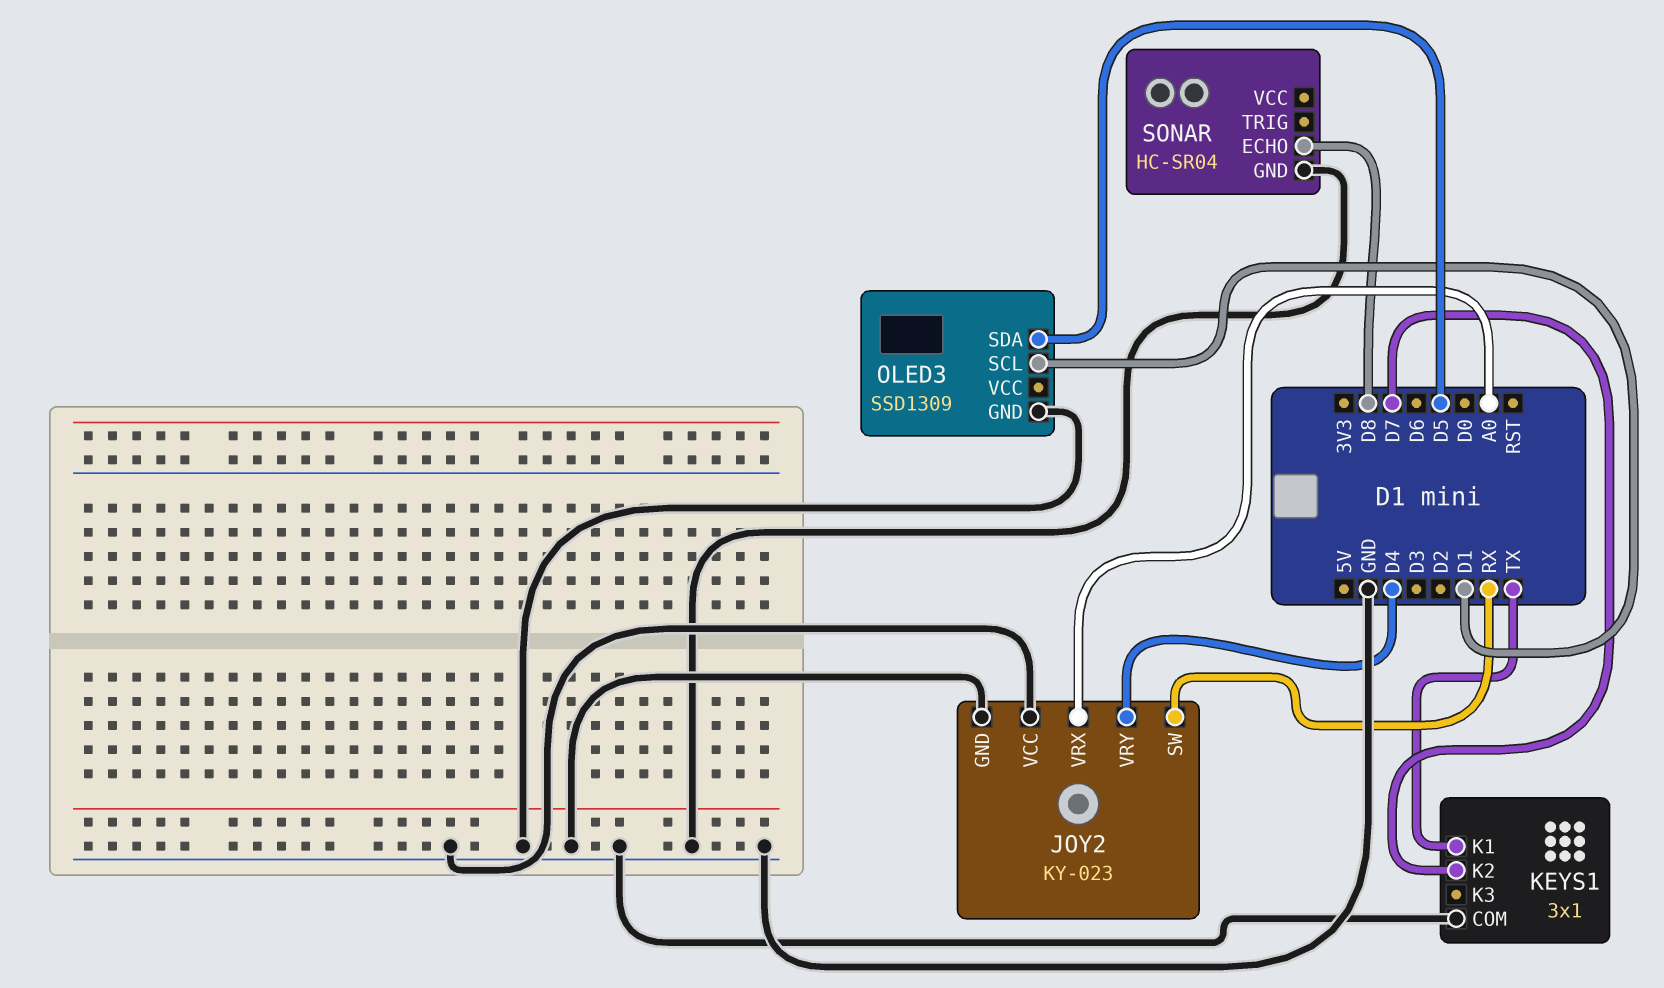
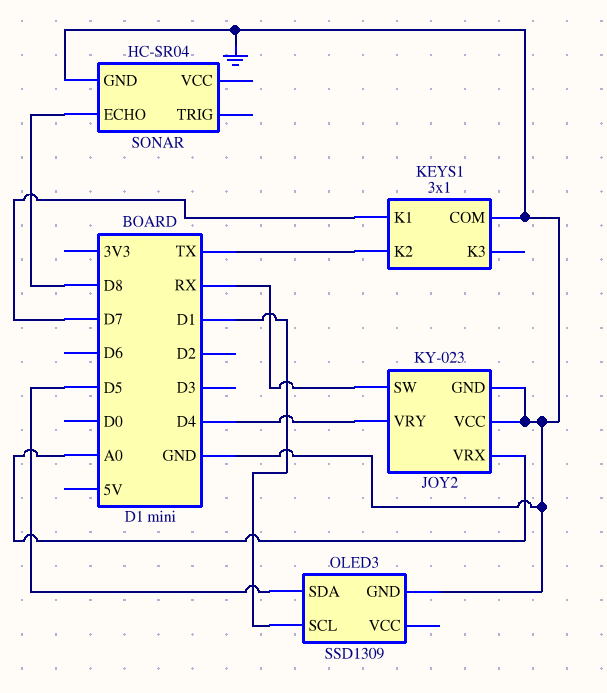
KEYS1 pin K1: TX -> D7
KEYS1 pin K2: D7 -> TX

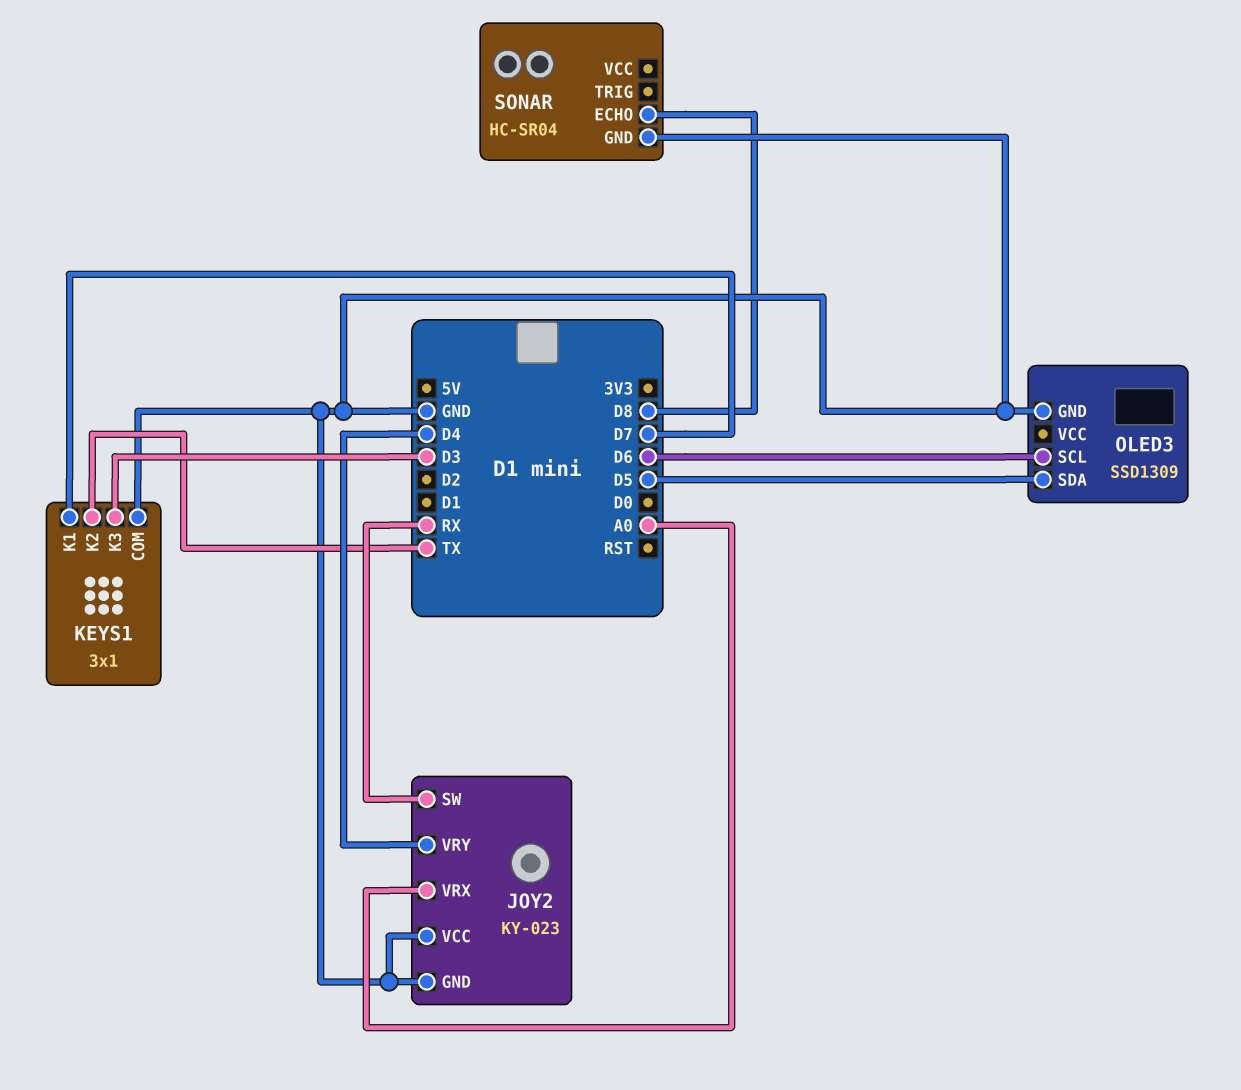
KEYS1 pin K3: none -> D3
OLED3 pin SCL: D1 -> D6

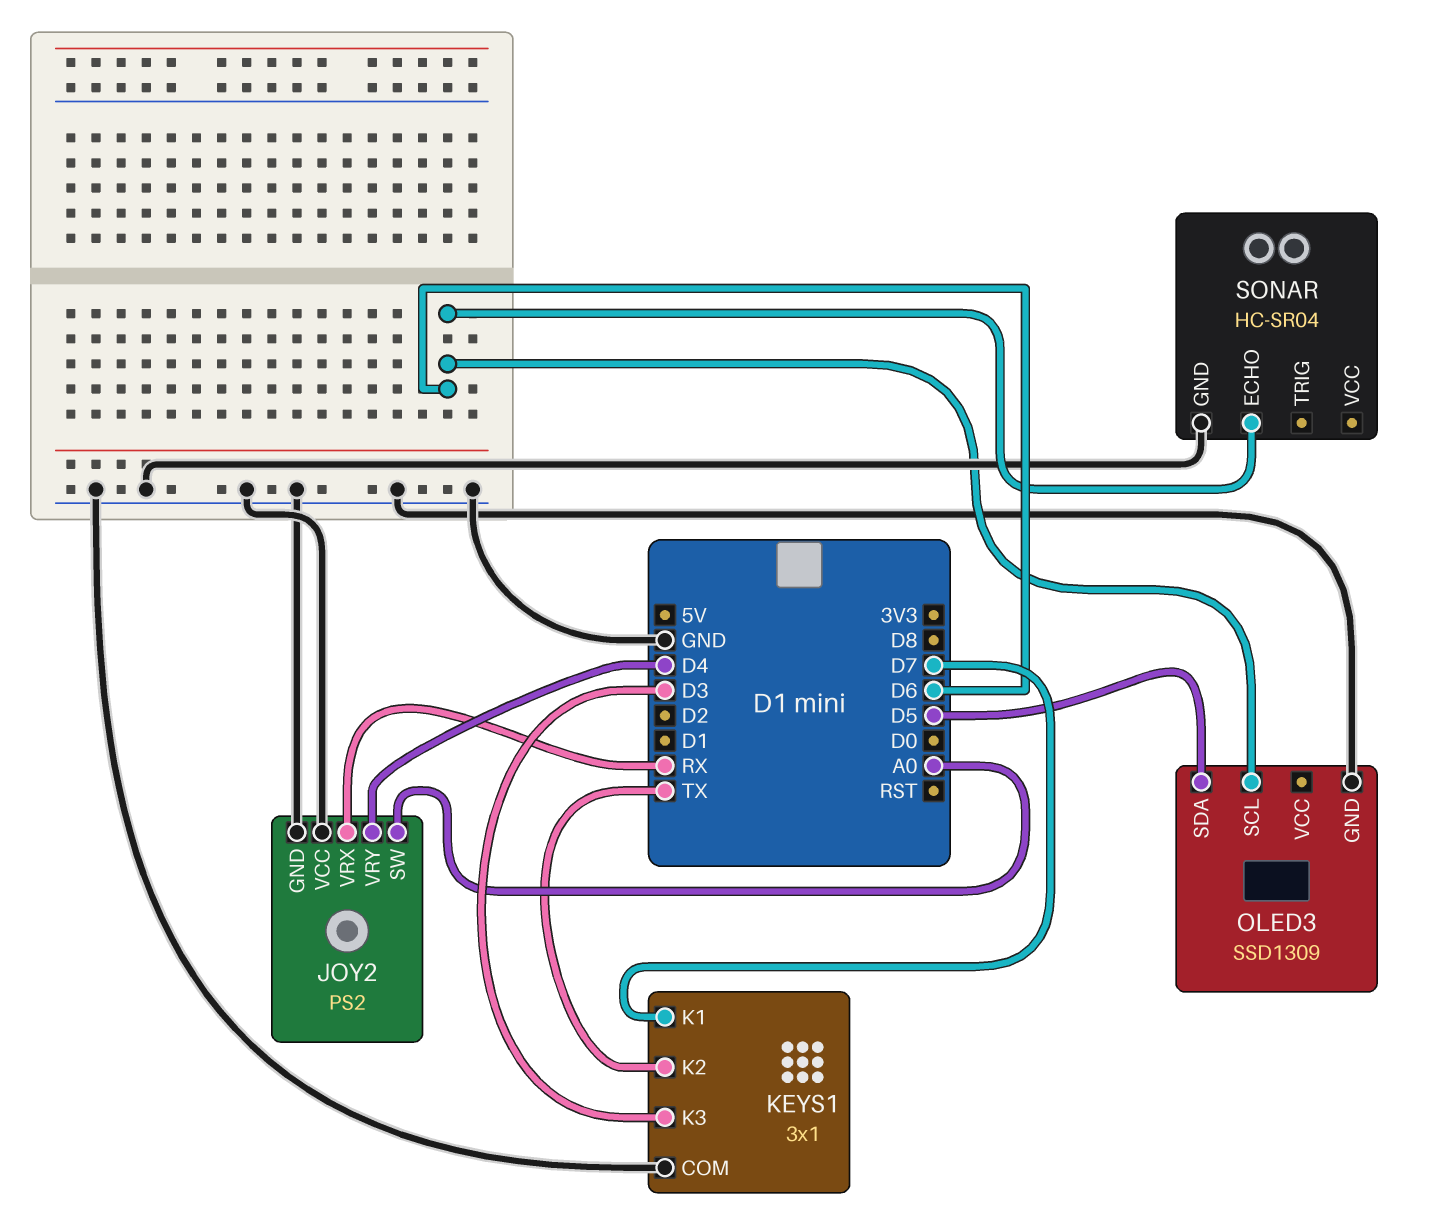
JOY2: KY-023 -> PS2
JOY2 pin SW: RX -> A0
JOY2 pin VRX: A0 -> RX
SONAR pin ECHO: D8 -> D6

